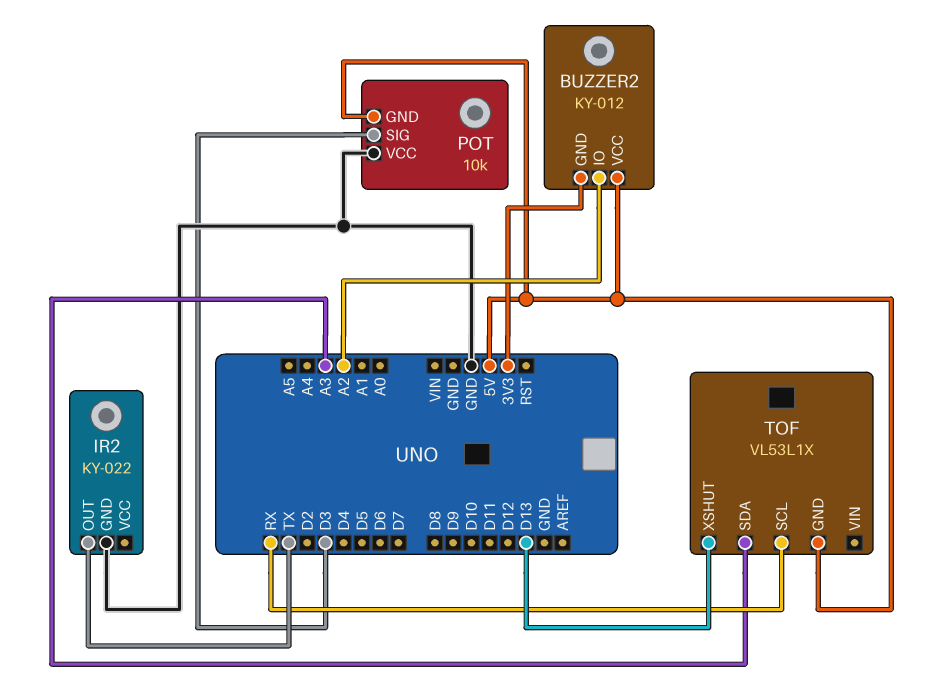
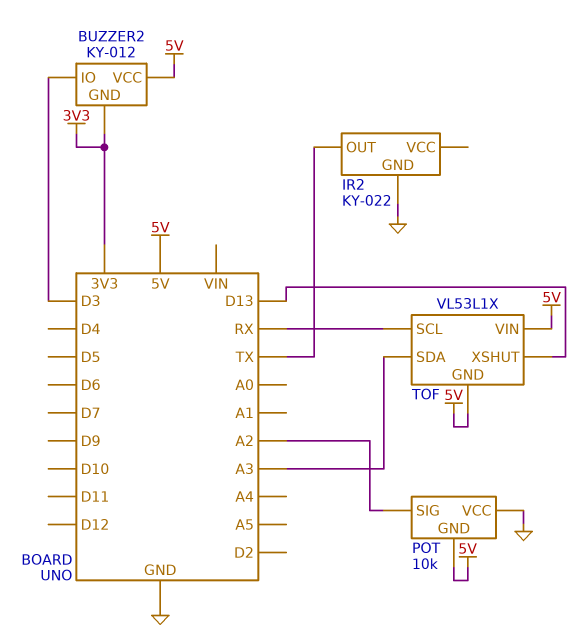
BUZZER2 pin IO: A2 -> D3
POT pin SIG: D3 -> A2
TOF pin VIN: none -> 5V

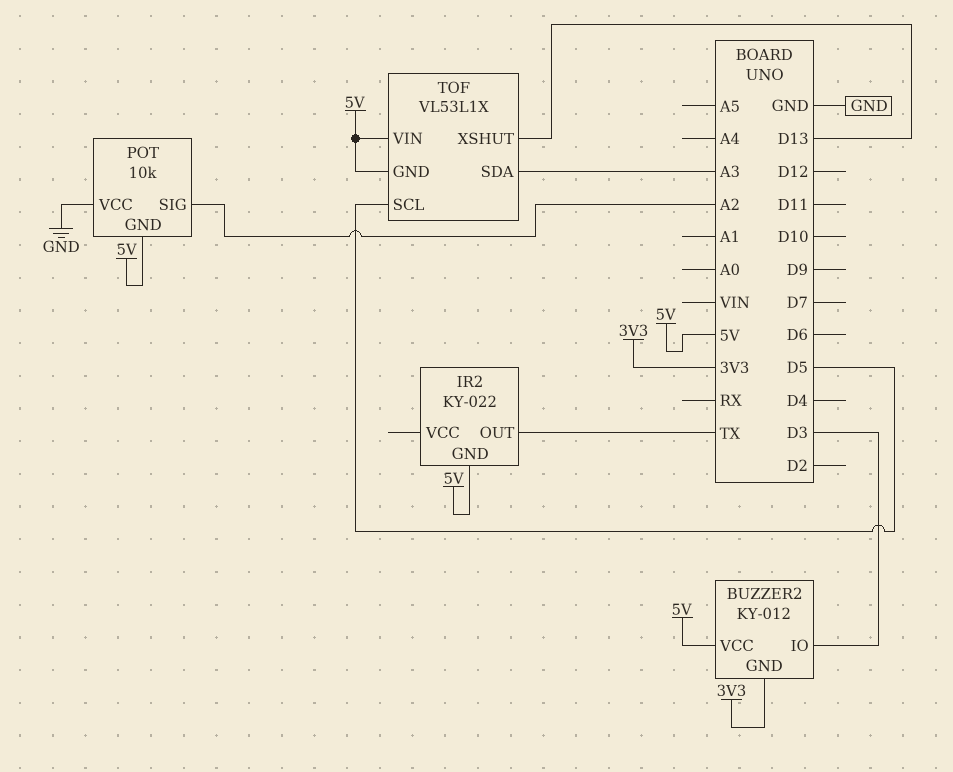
IR2 pin GND: GND -> 5V
TOF pin SCL: RX -> D5

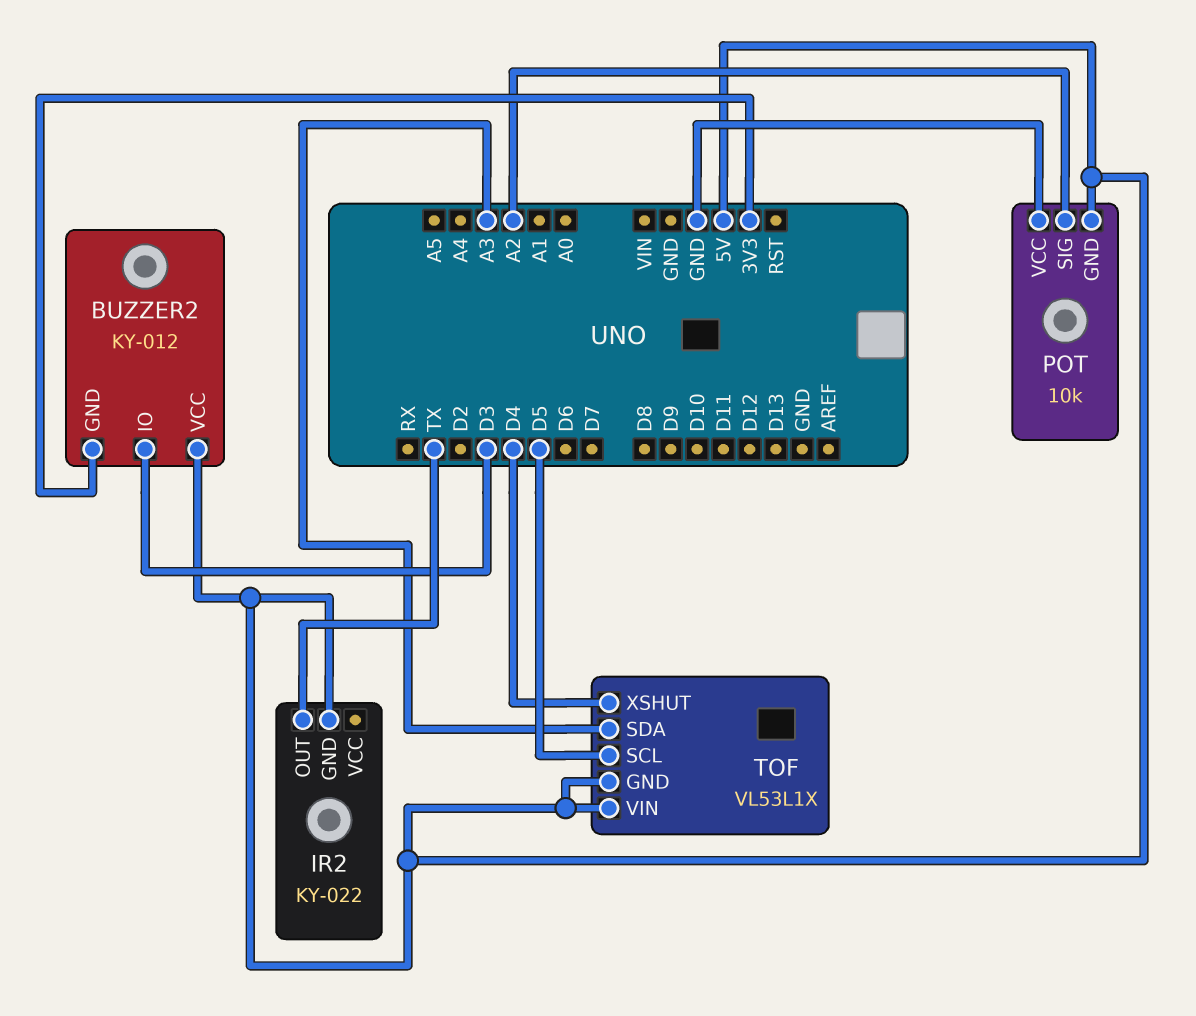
TOF pin XSHUT: D13 -> D4

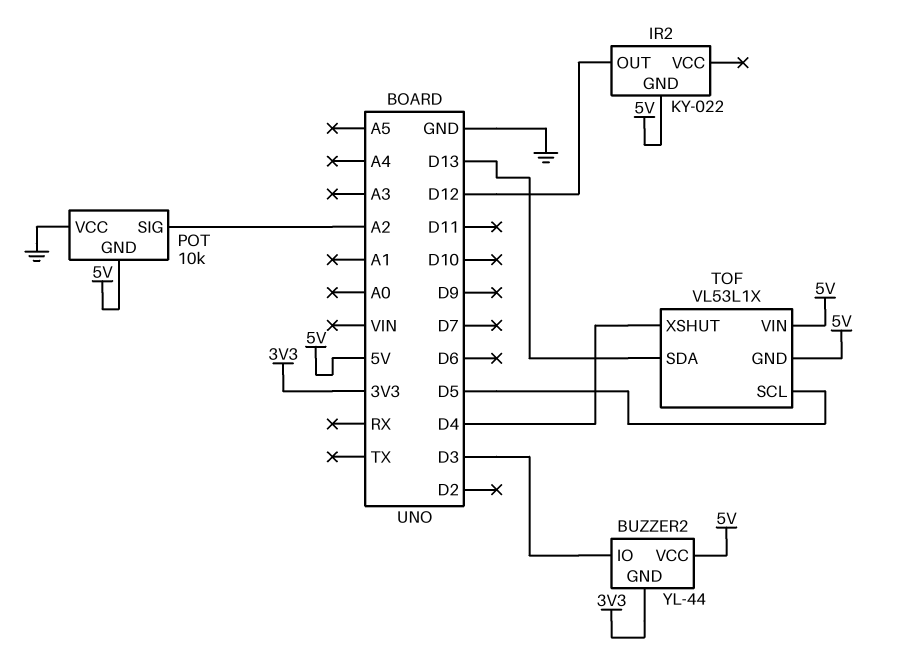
BUZZER2: KY-012 -> YL-44
IR2 pin OUT: TX -> D12
TOF pin SDA: A3 -> D13

